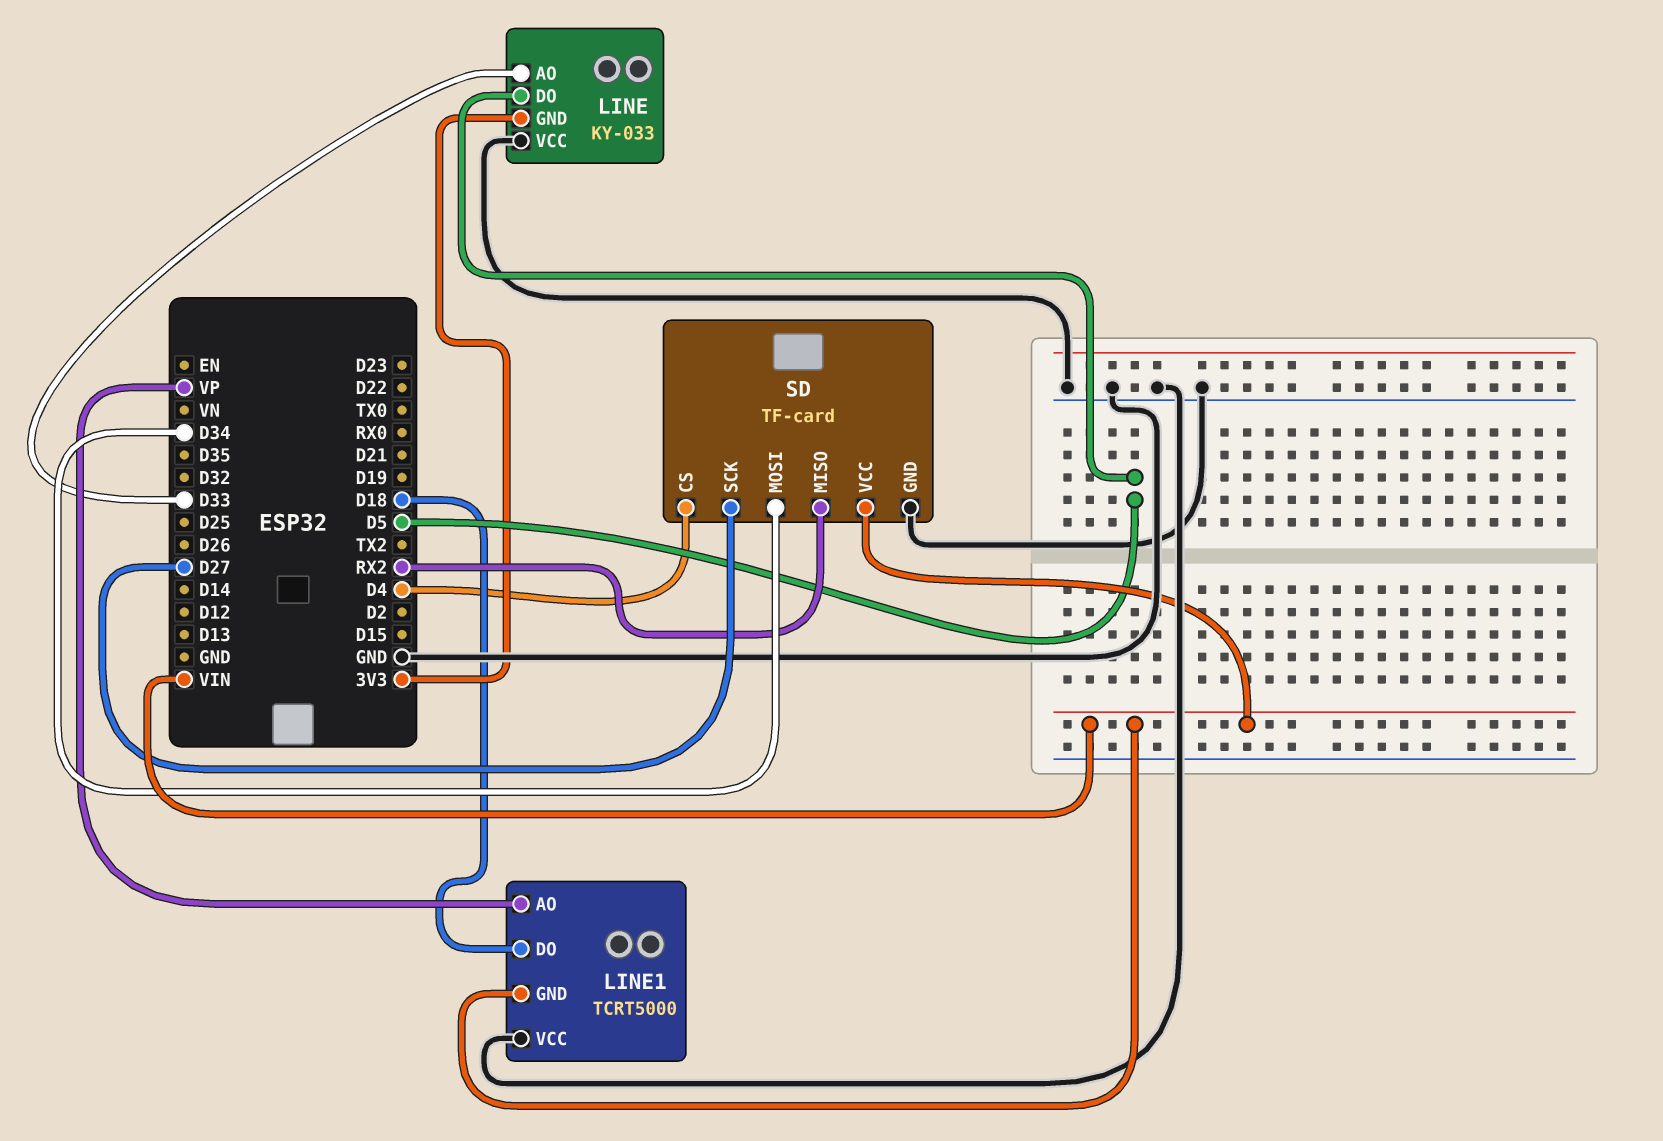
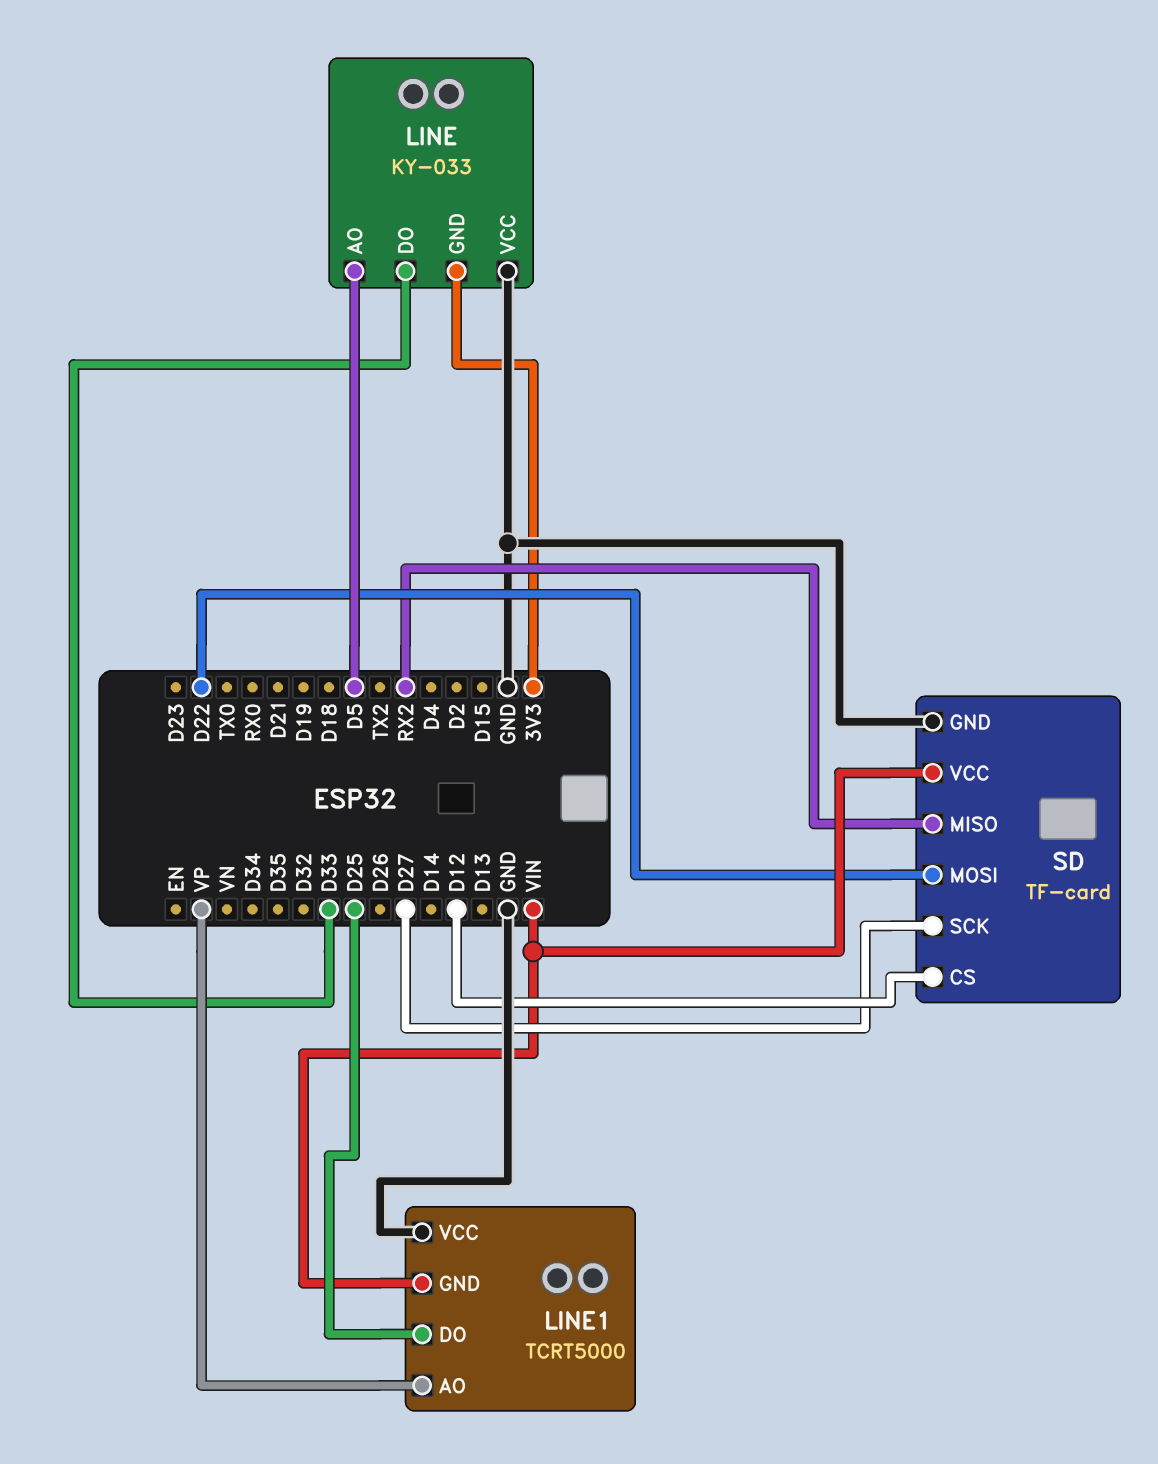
LINE pin AO: D33 -> D5
LINE pin DO: D5 -> D33
LINE1 pin DO: D18 -> D25
SD pin CS: D4 -> D12
SD pin MOSI: D34 -> D22

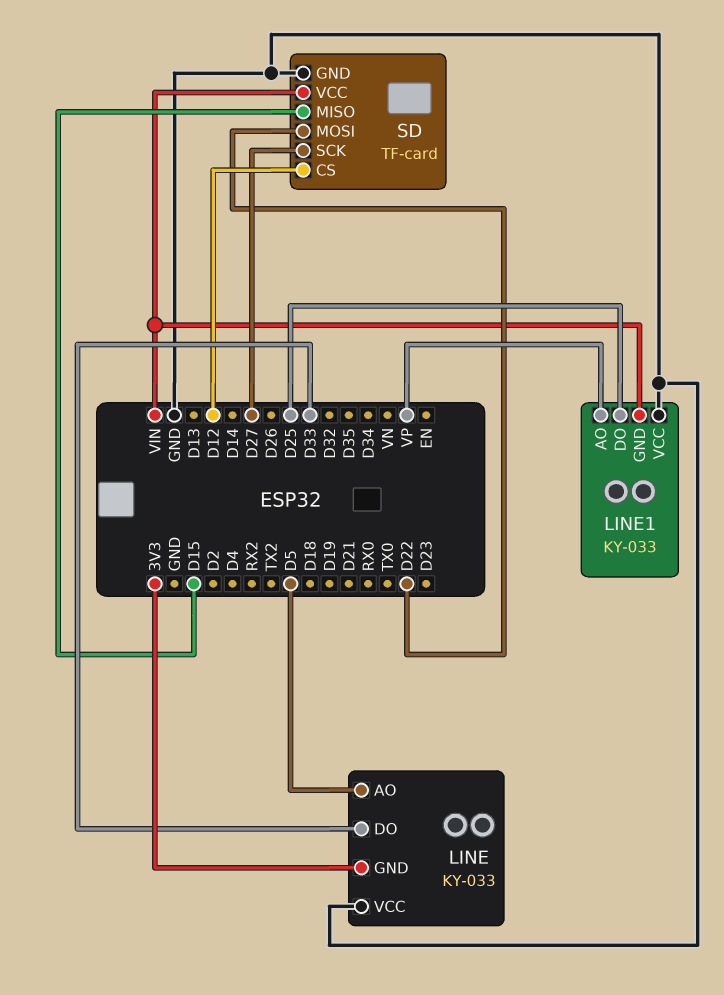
LINE1: TCRT5000 -> KY-033
SD pin MISO: RX2 -> D15

